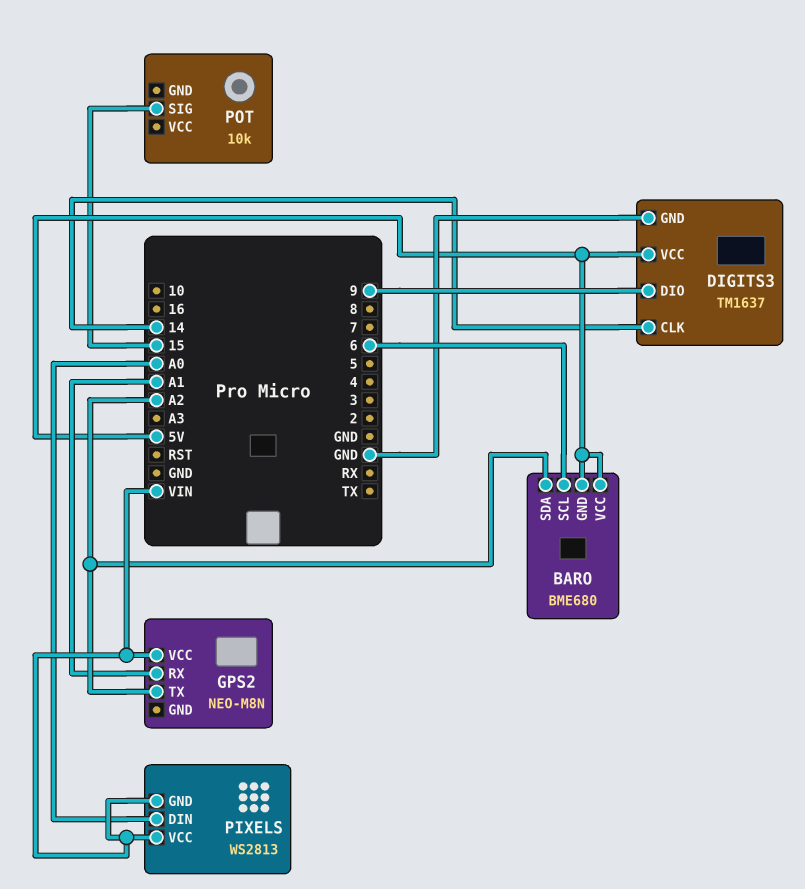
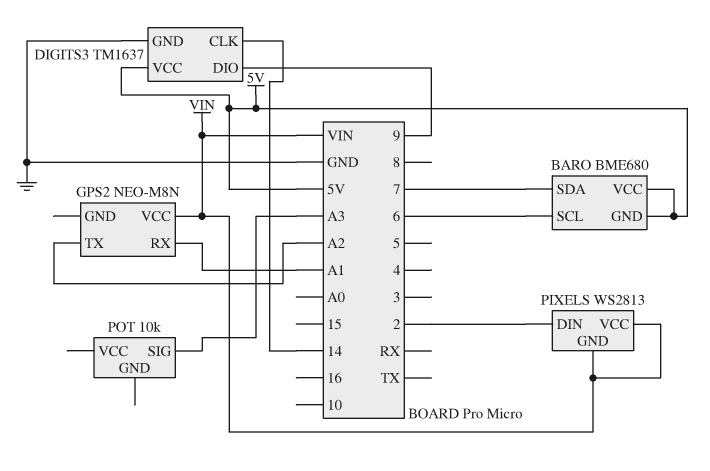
BARO pin SDA: A2 -> 7
PIXELS pin DIN: A0 -> 2
POT pin SIG: 15 -> A3

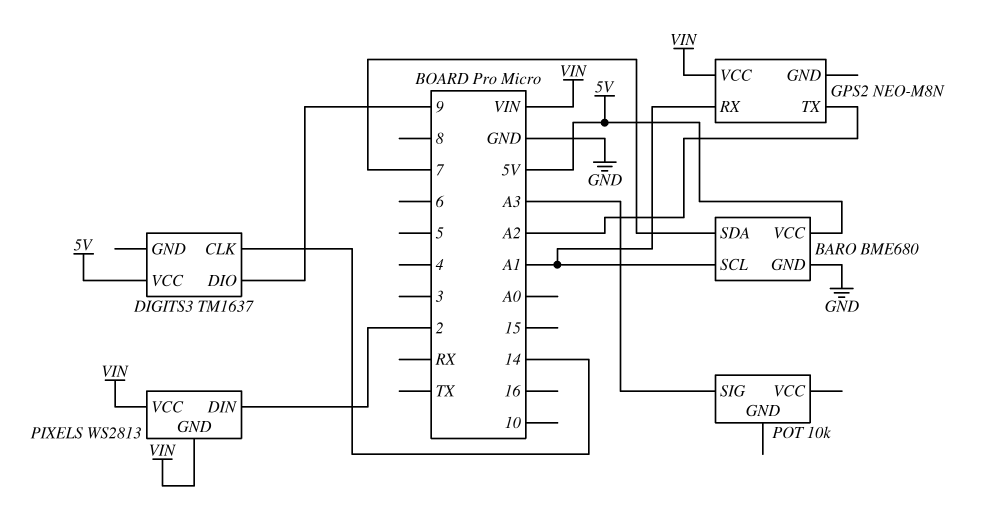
BARO pin GND: 5V -> GND
BARO pin SCL: 6 -> A1
DIGITS3 pin GND: GND -> none

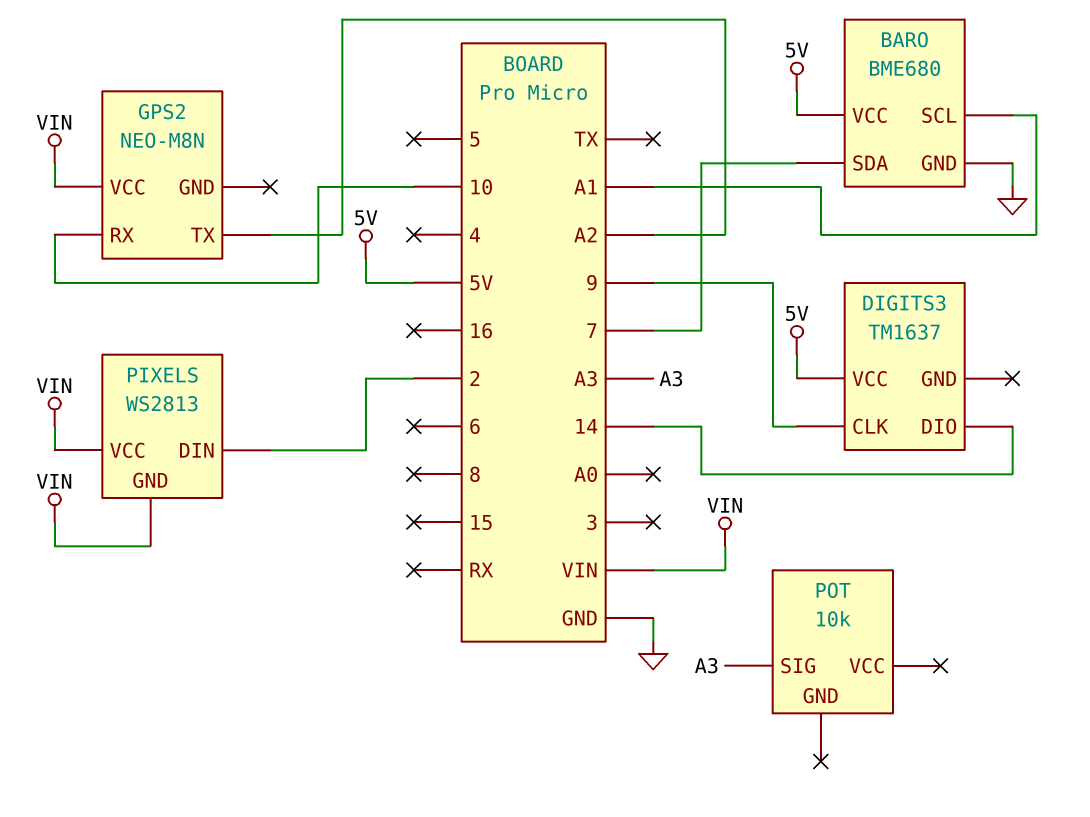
DIGITS3 pin CLK: 14 -> 9
DIGITS3 pin DIO: 9 -> 14
GPS2 pin RX: A1 -> 10

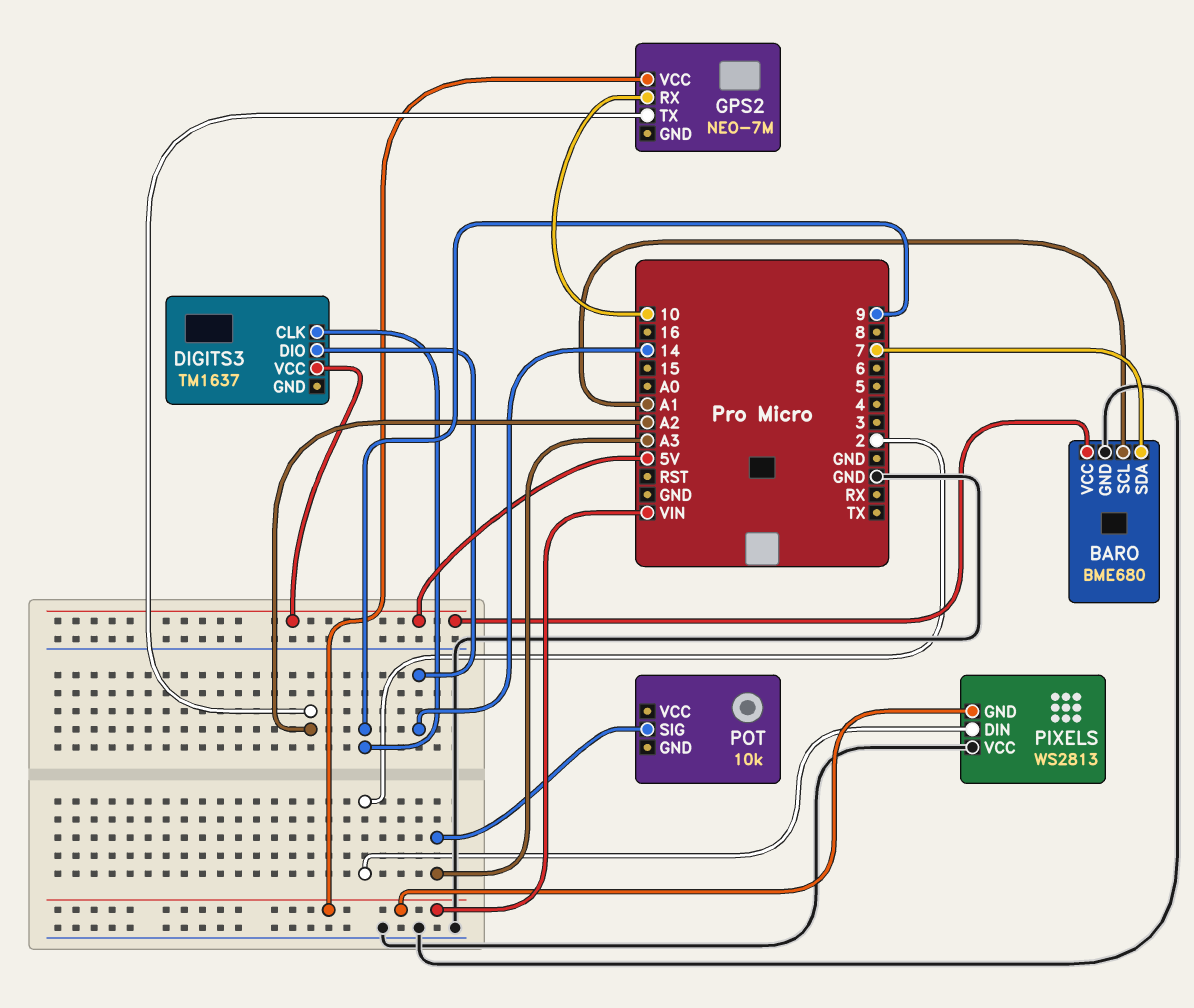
GPS2: NEO-M8N -> NEO-7M
PIXELS pin VCC: VIN -> GND

